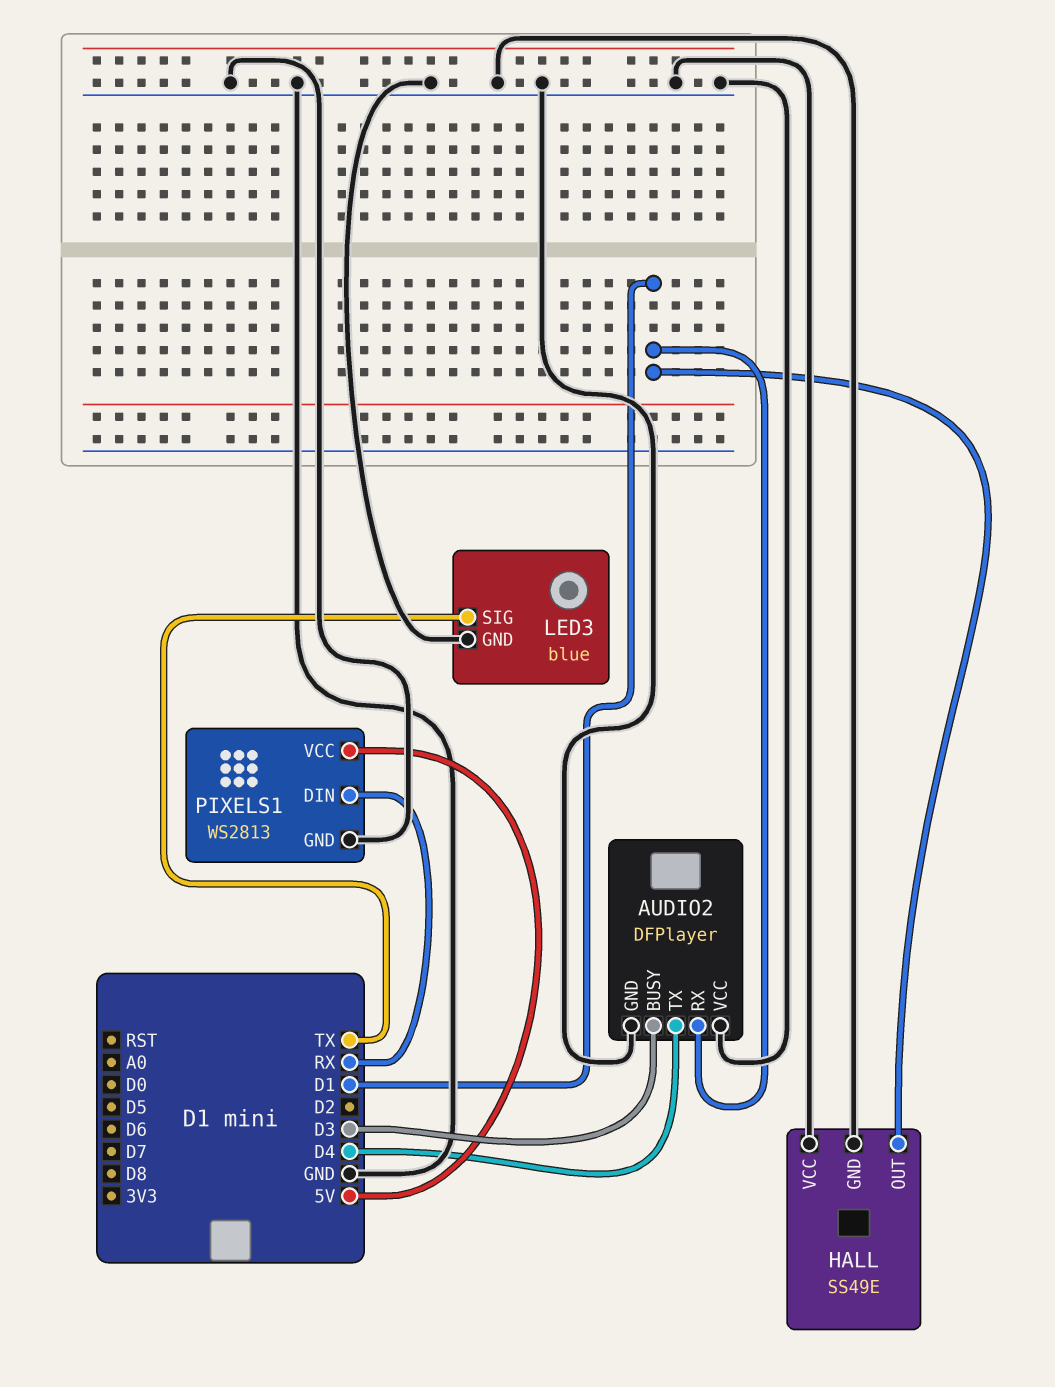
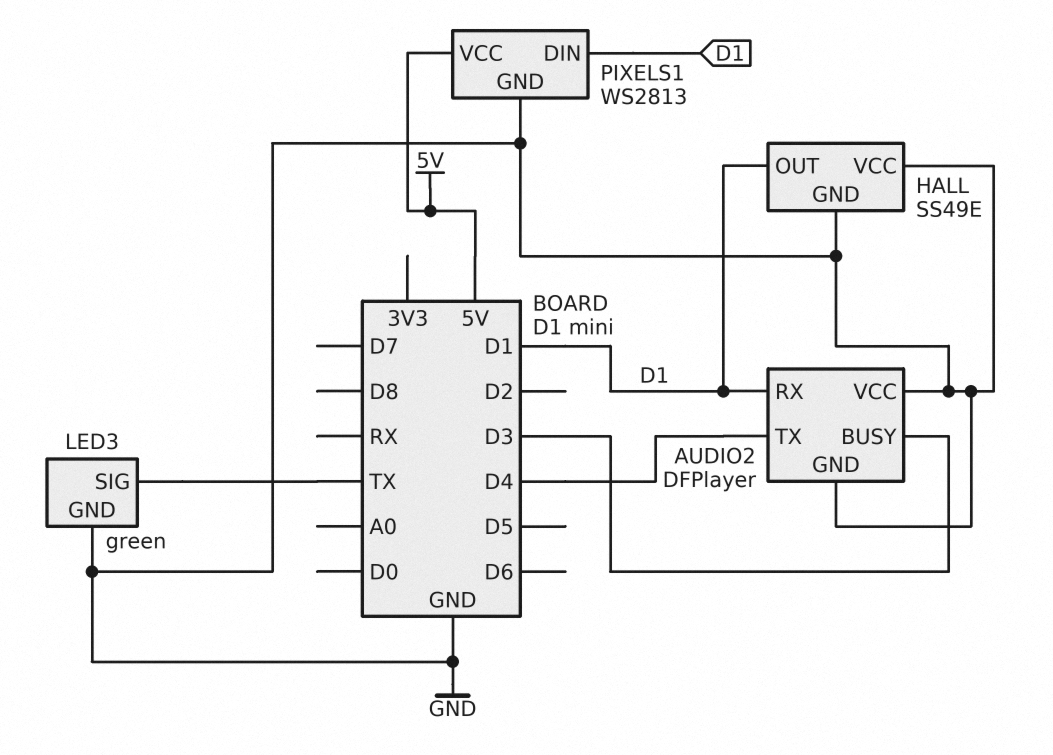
LED3: blue -> green
PIXELS1 pin DIN: RX -> D1

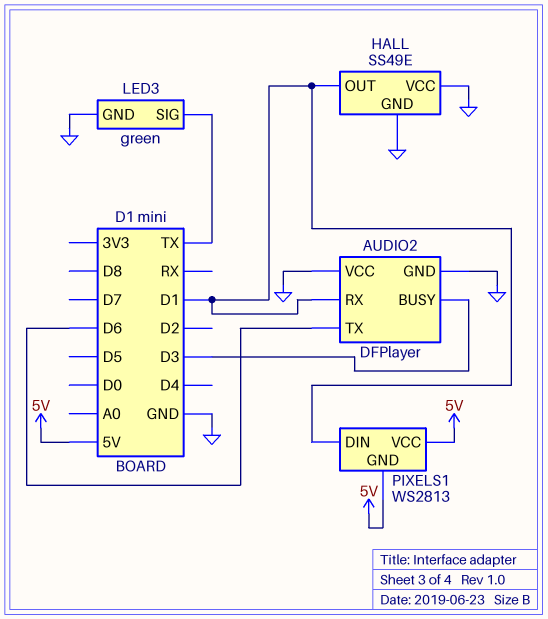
AUDIO2 pin TX: D4 -> D6
PIXELS1 pin GND: GND -> 5V

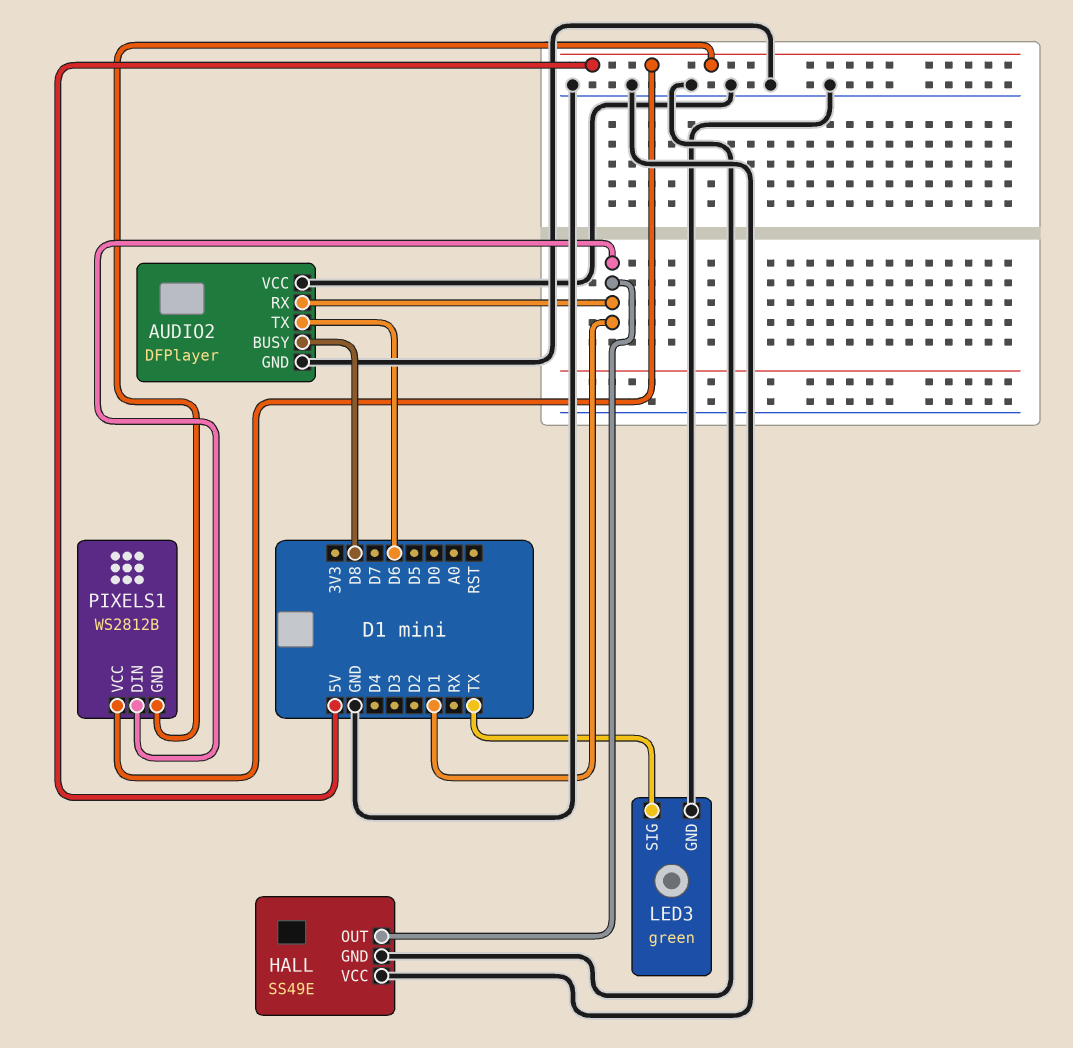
AUDIO2 pin BUSY: D3 -> D8
PIXELS1: WS2813 -> WS2812B

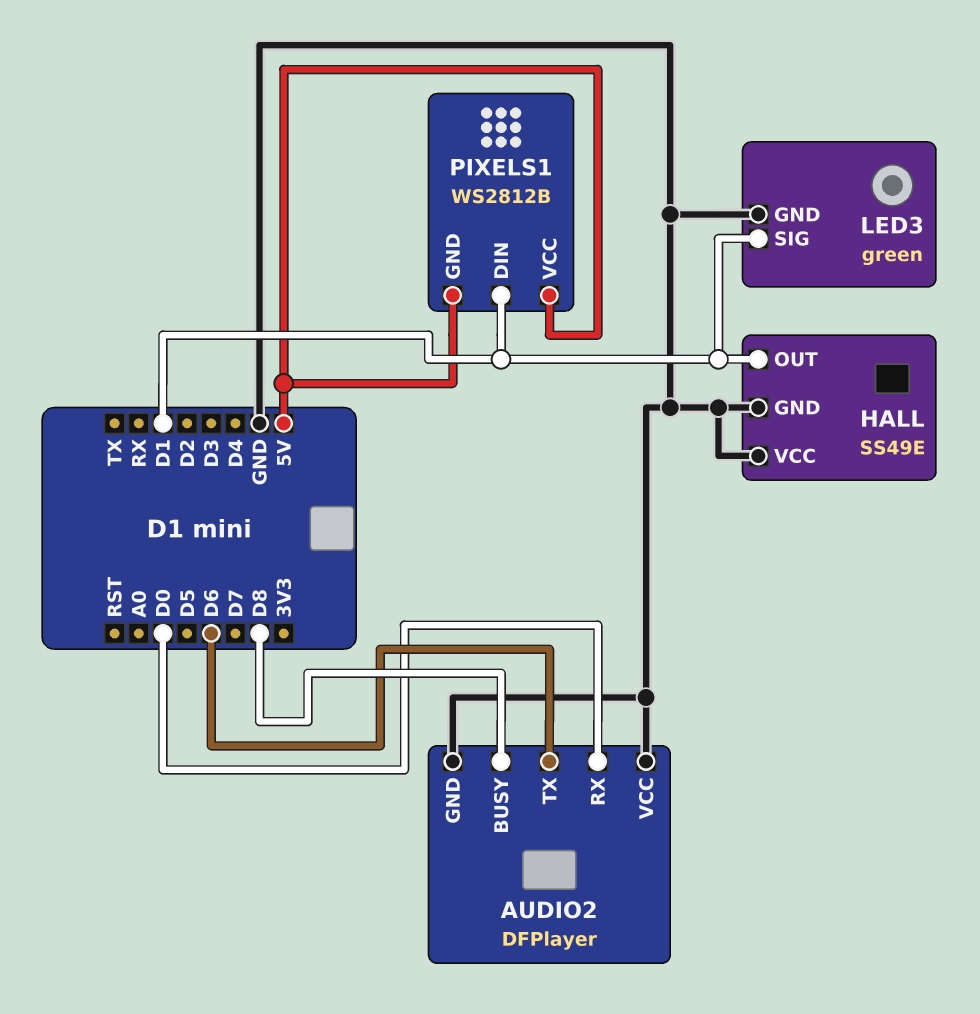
AUDIO2 pin RX: D1 -> D0
LED3 pin SIG: TX -> D1

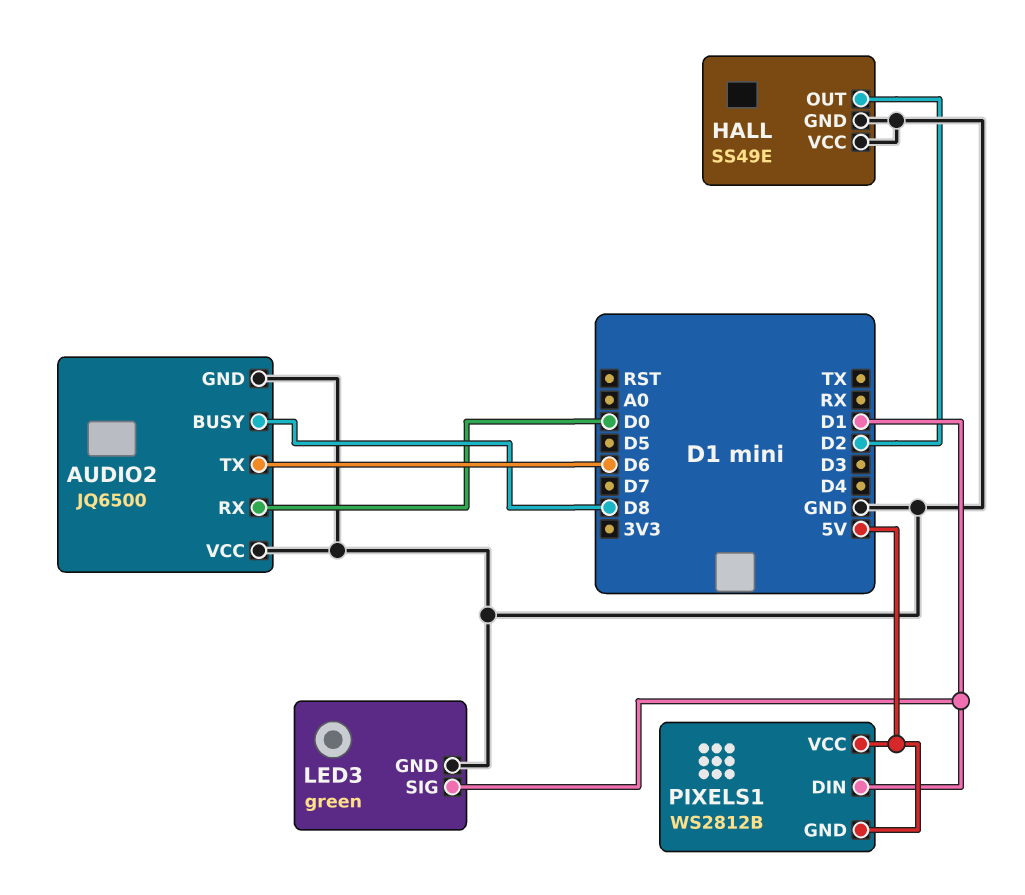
AUDIO2: DFPlayer -> JQ6500
HALL pin OUT: D1 -> D2

